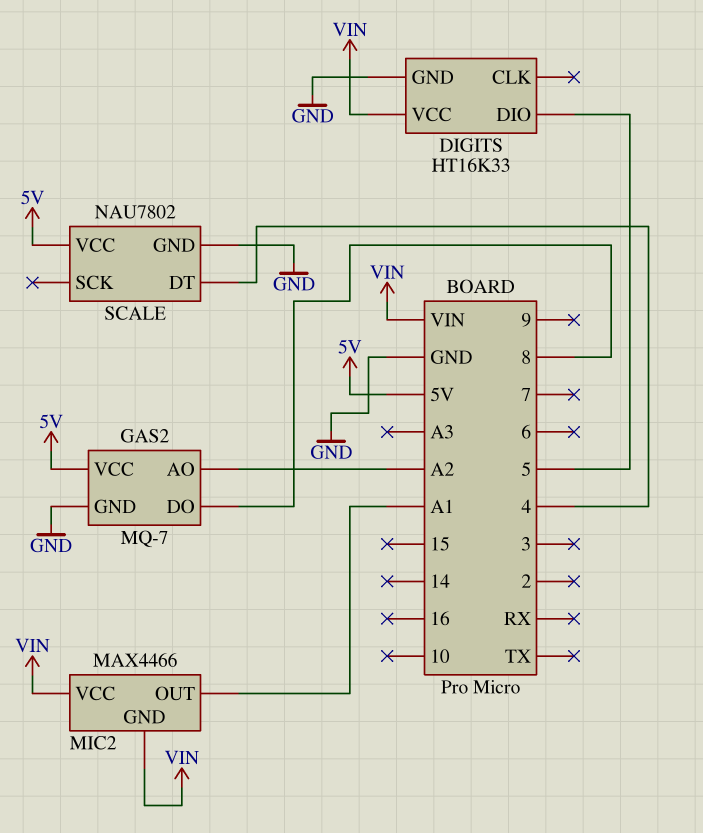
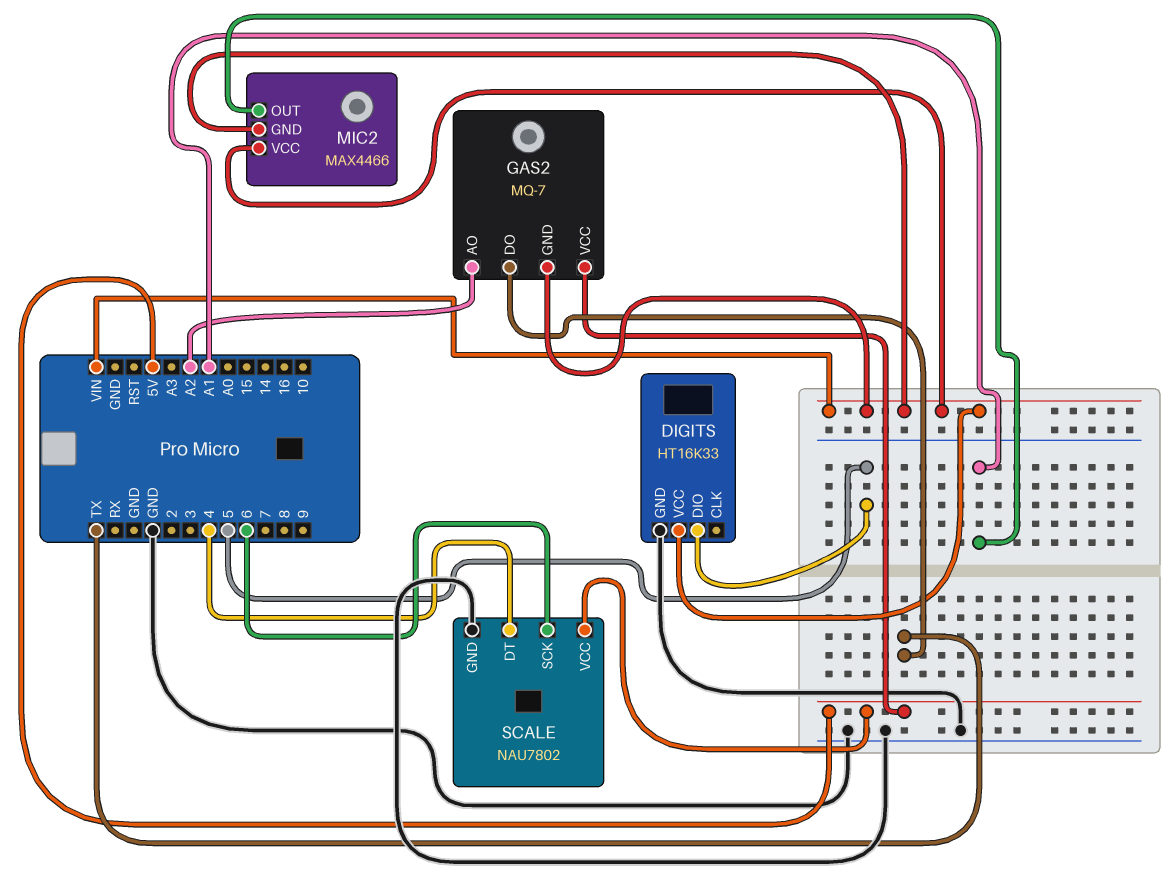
GAS2 pin DO: 8 -> TX
GAS2 pin GND: GND -> VIN
SCALE pin SCK: none -> 6

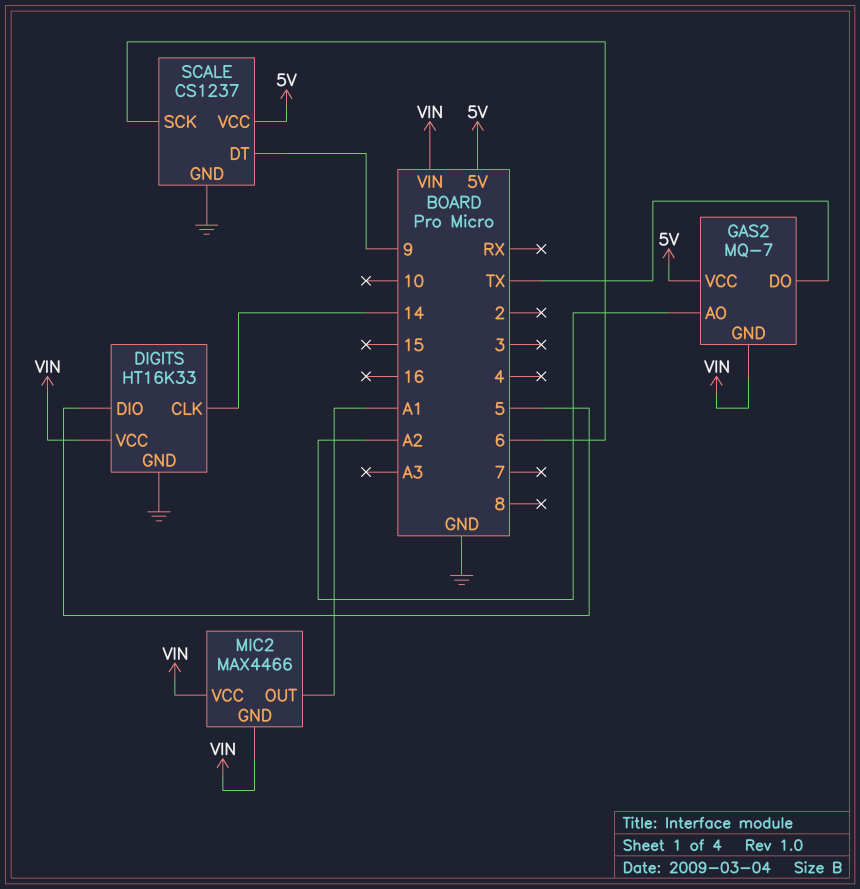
DIGITS pin CLK: none -> 14
SCALE: NAU7802 -> CS1237
SCALE pin DT: 4 -> 9

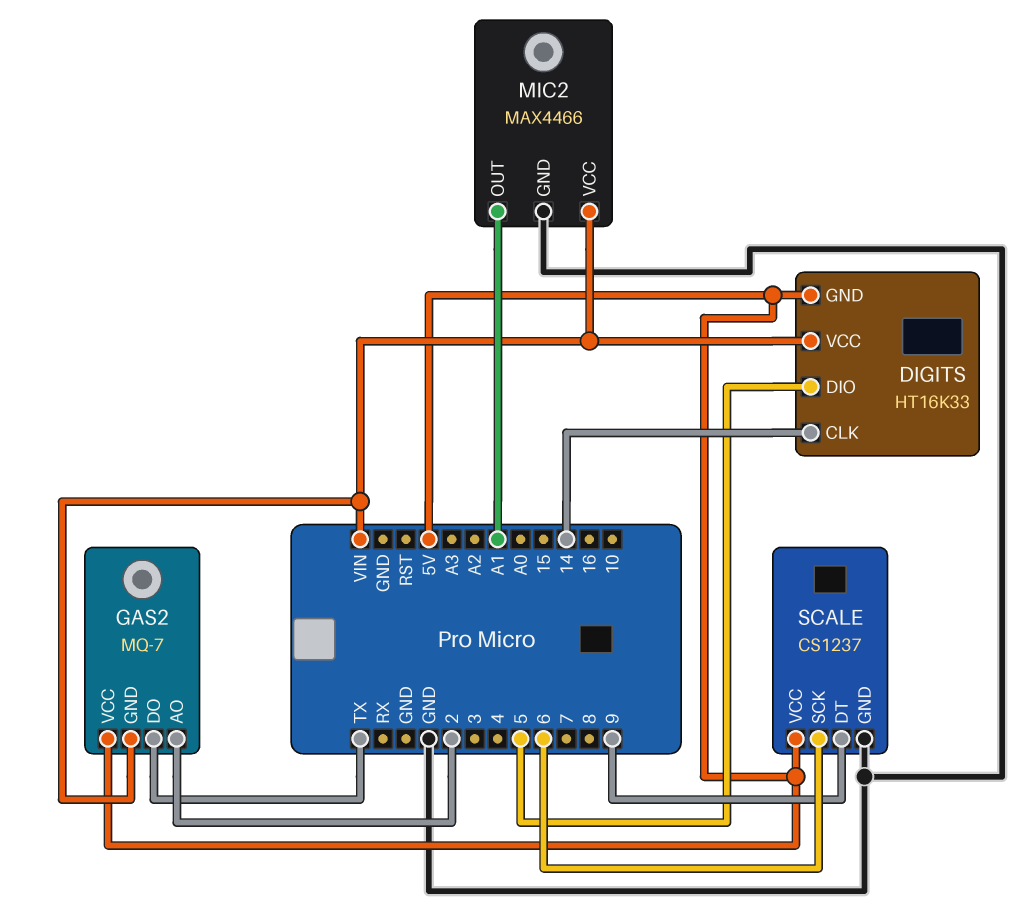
DIGITS pin GND: GND -> 5V
GAS2 pin AO: A2 -> 2
MIC2 pin GND: VIN -> GND

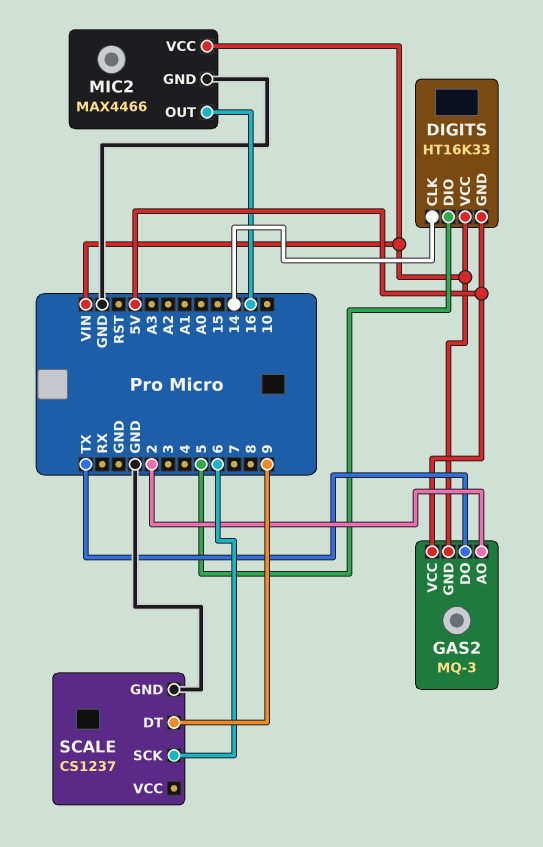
GAS2: MQ-7 -> MQ-3
MIC2 pin OUT: A1 -> 16
SCALE pin VCC: 5V -> none

